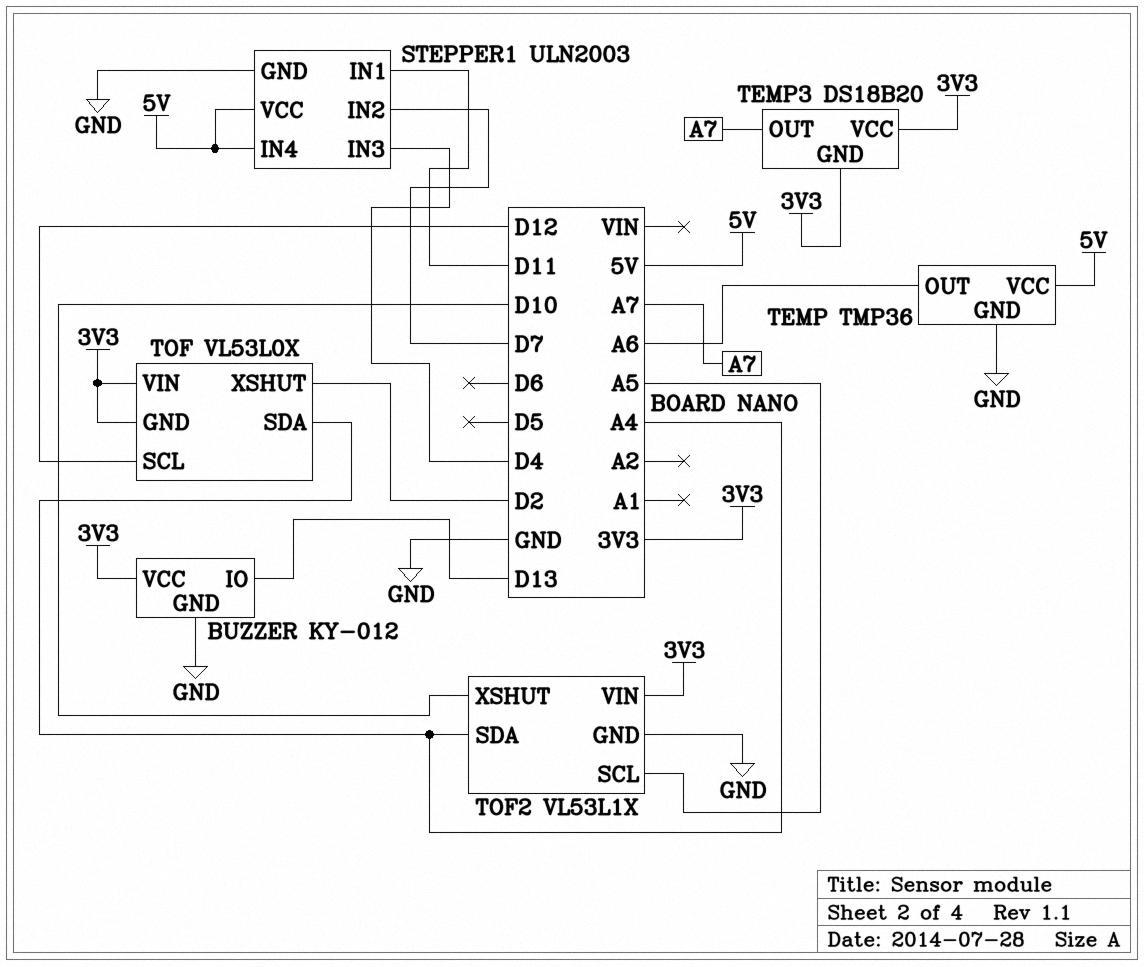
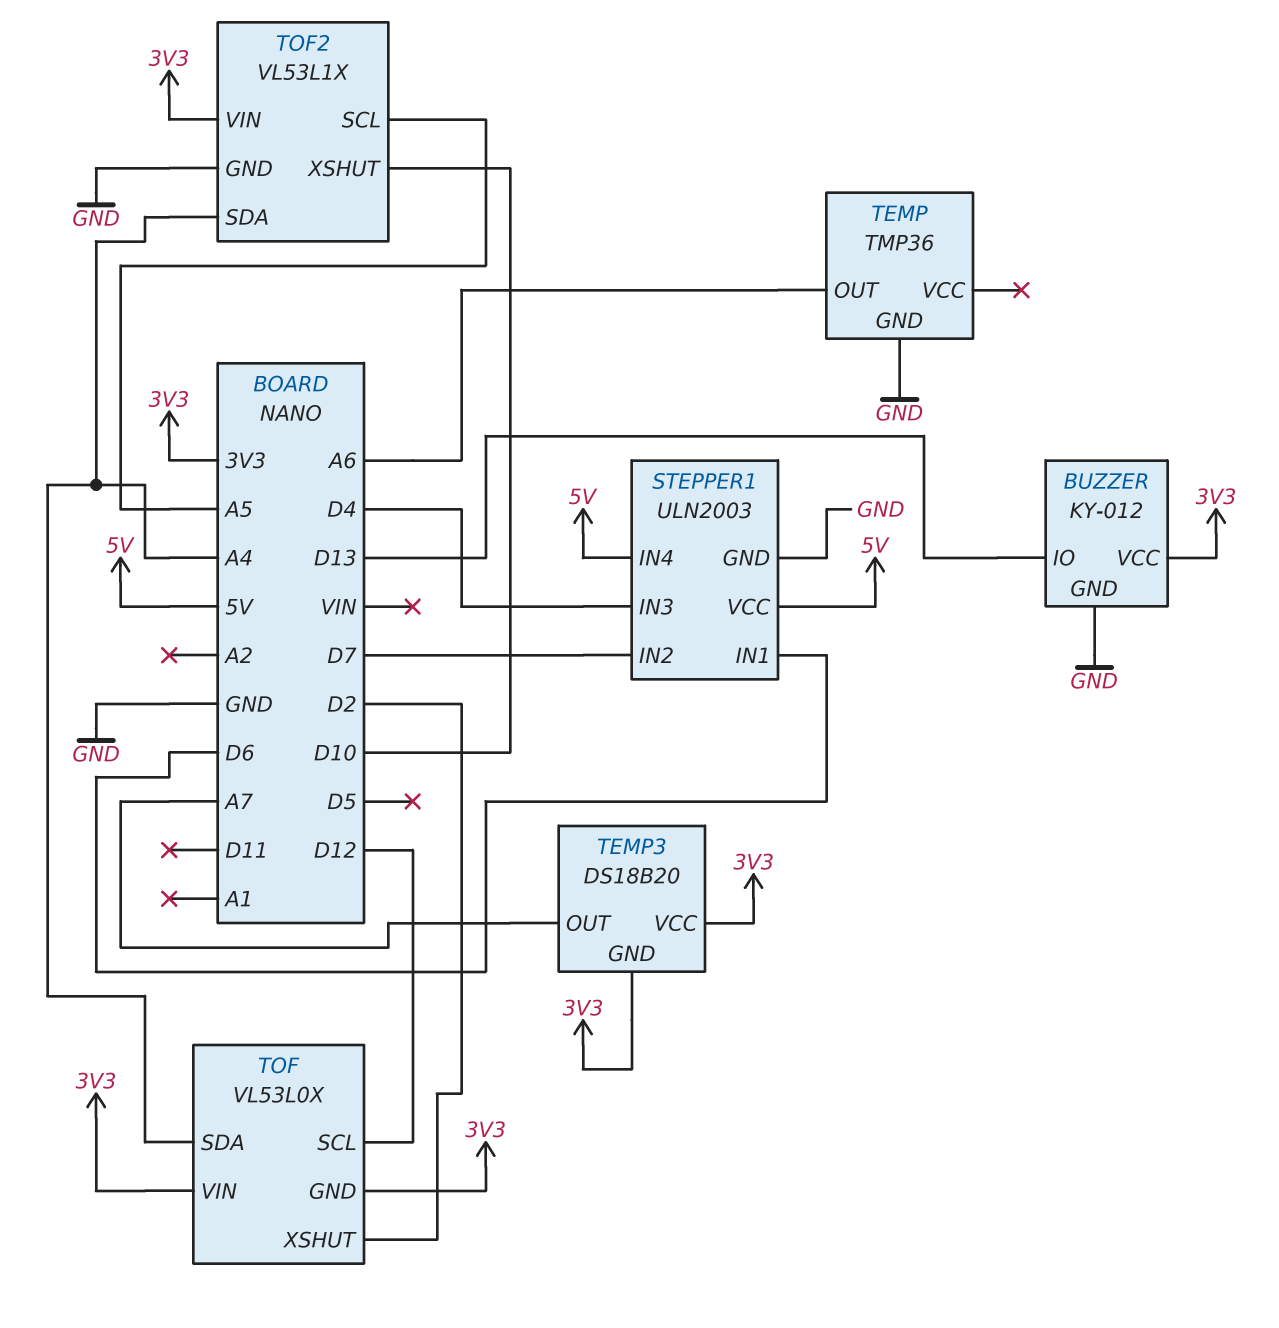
STEPPER1 pin IN1: D11 -> D6
TEMP pin VCC: 5V -> none

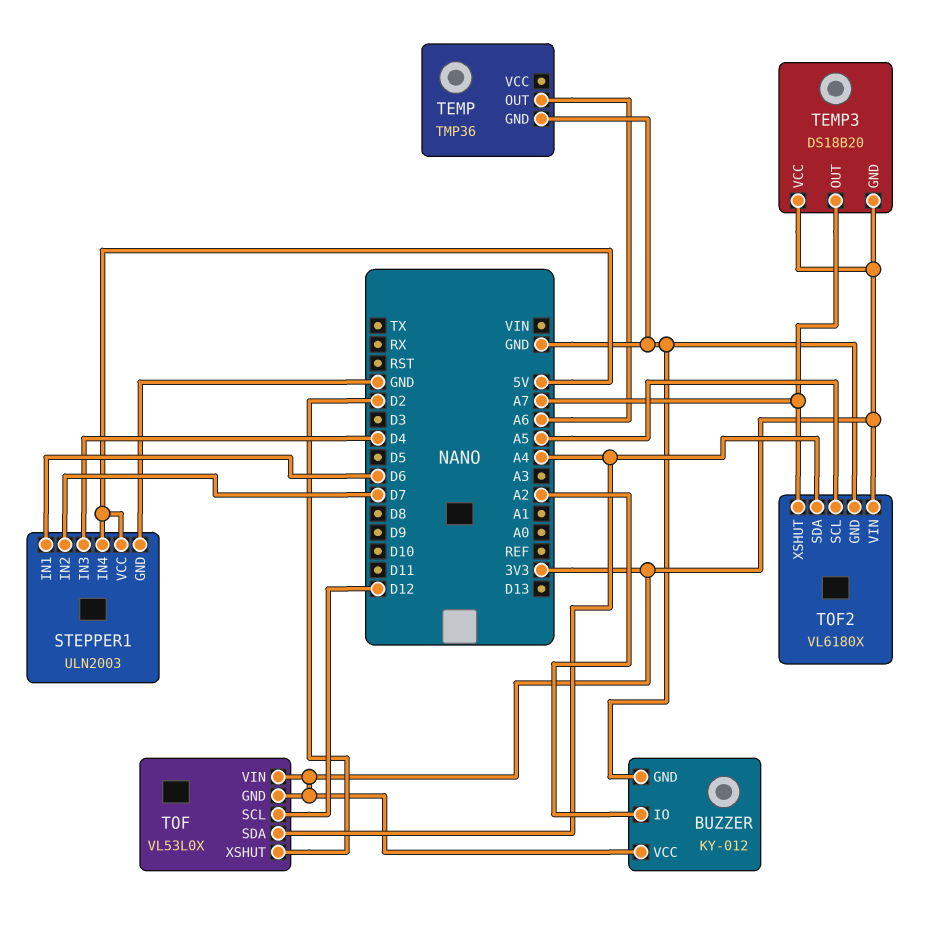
BUZZER pin IO: D13 -> A2
TOF2: VL53L1X -> VL6180X
TOF2 pin XSHUT: D10 -> A7

